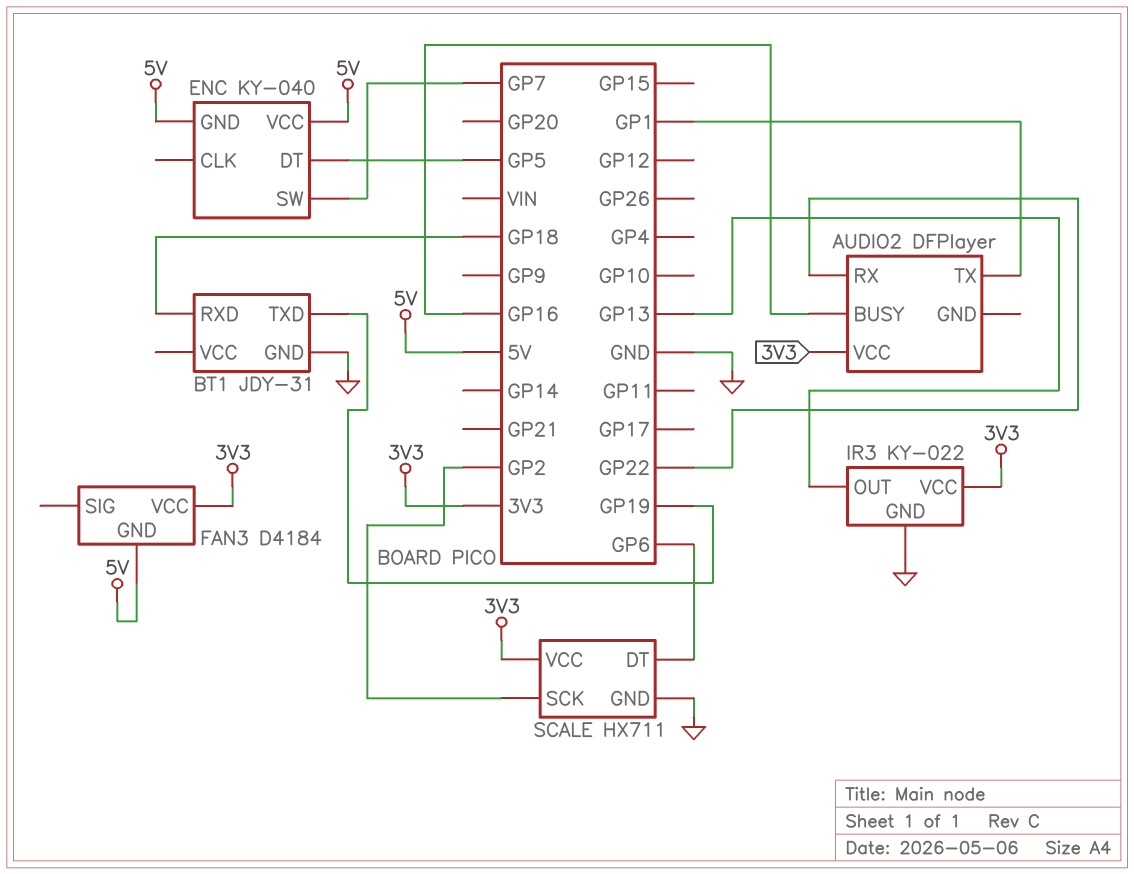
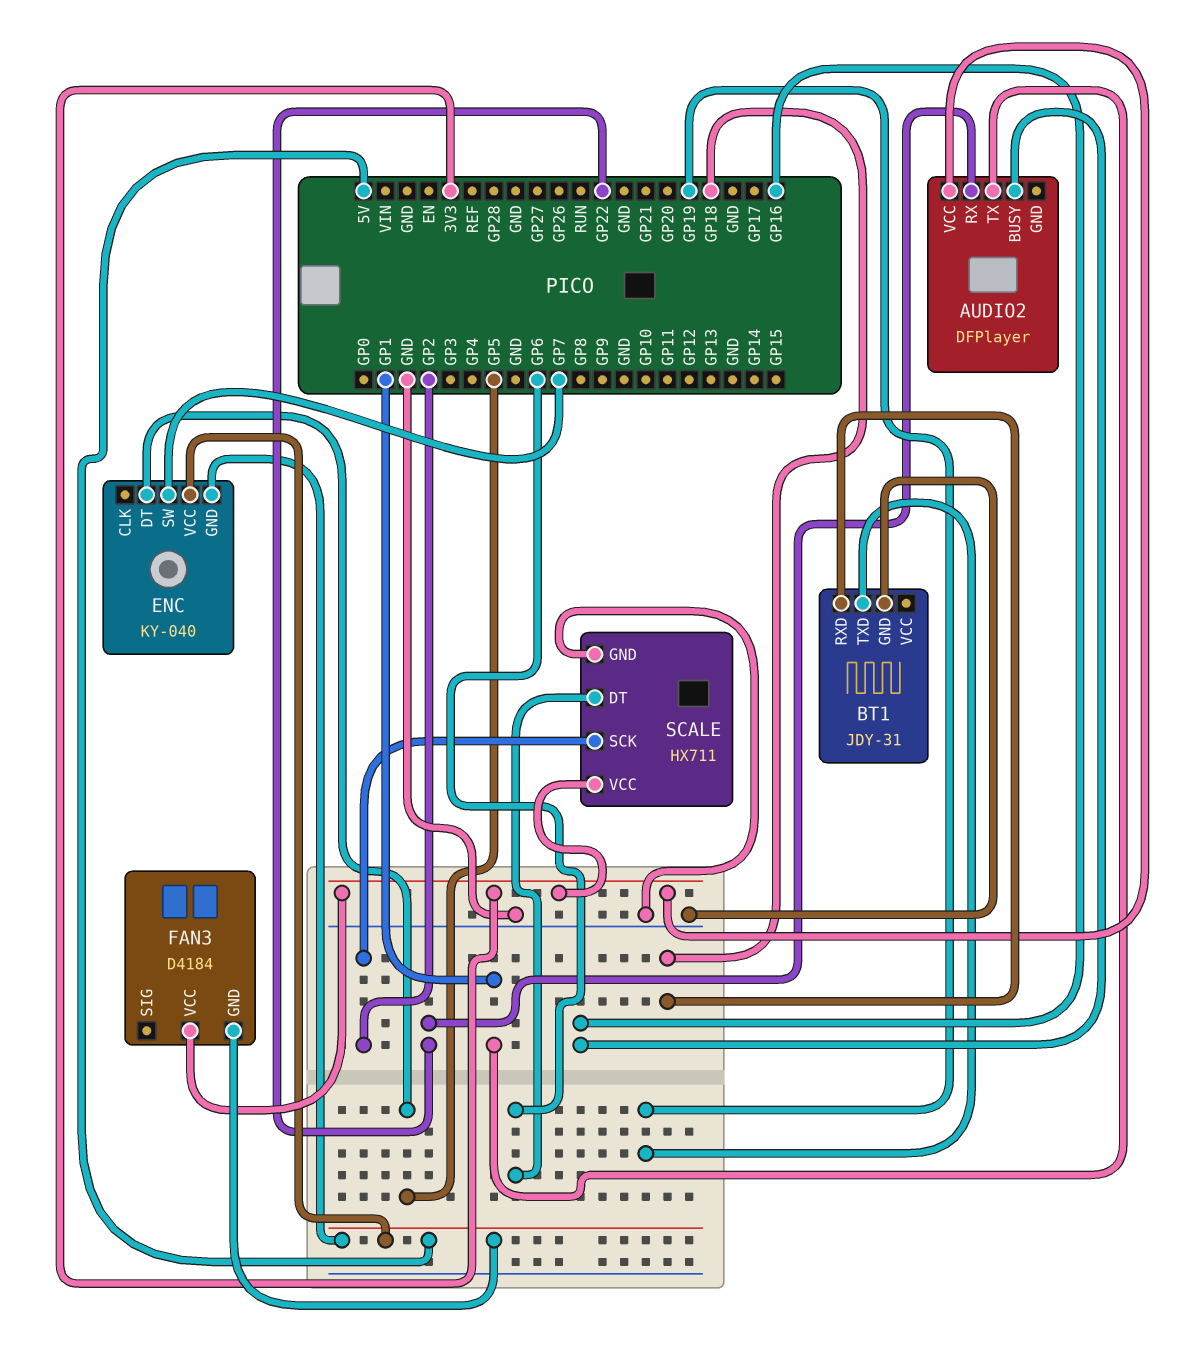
IR3: KY-022 -> none
IR3 pin GND: GND -> none
IR3 pin OUT: GP13 -> none
IR3 pin VCC: 3V3 -> none

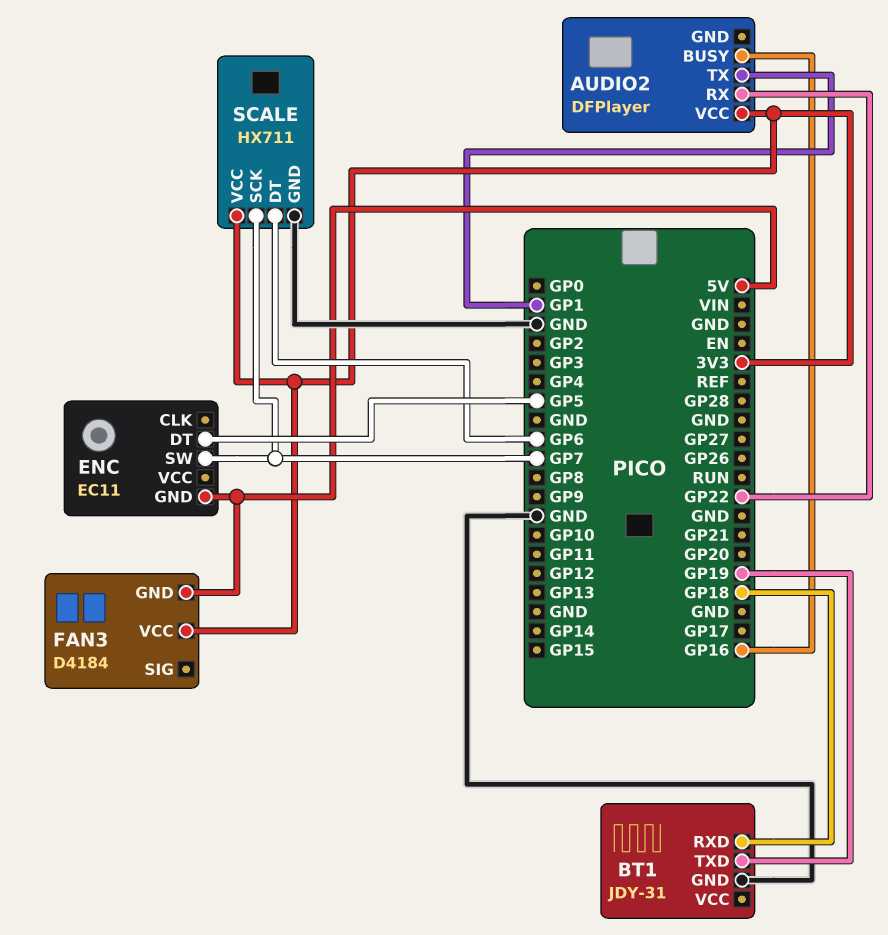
ENC: KY-040 -> EC11
ENC pin VCC: 5V -> none
SCALE pin SCK: GP2 -> GP7

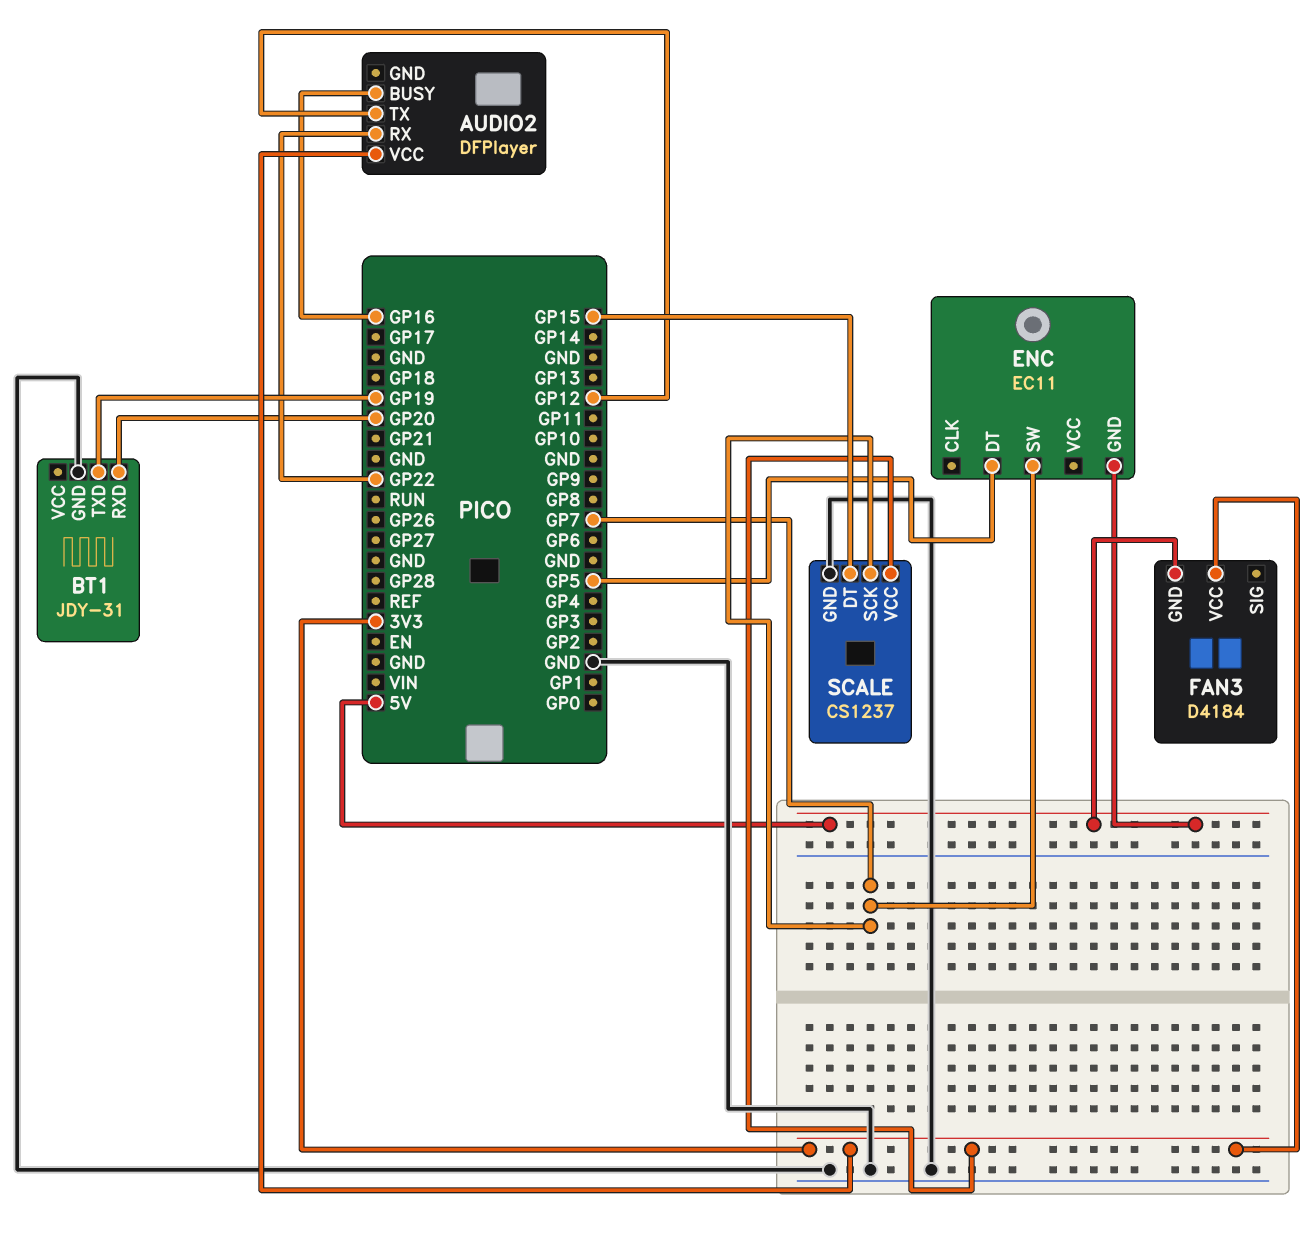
AUDIO2 pin TX: GP1 -> GP12
BT1 pin RXD: GP18 -> GP20
SCALE: HX711 -> CS1237
SCALE pin DT: GP6 -> GP15

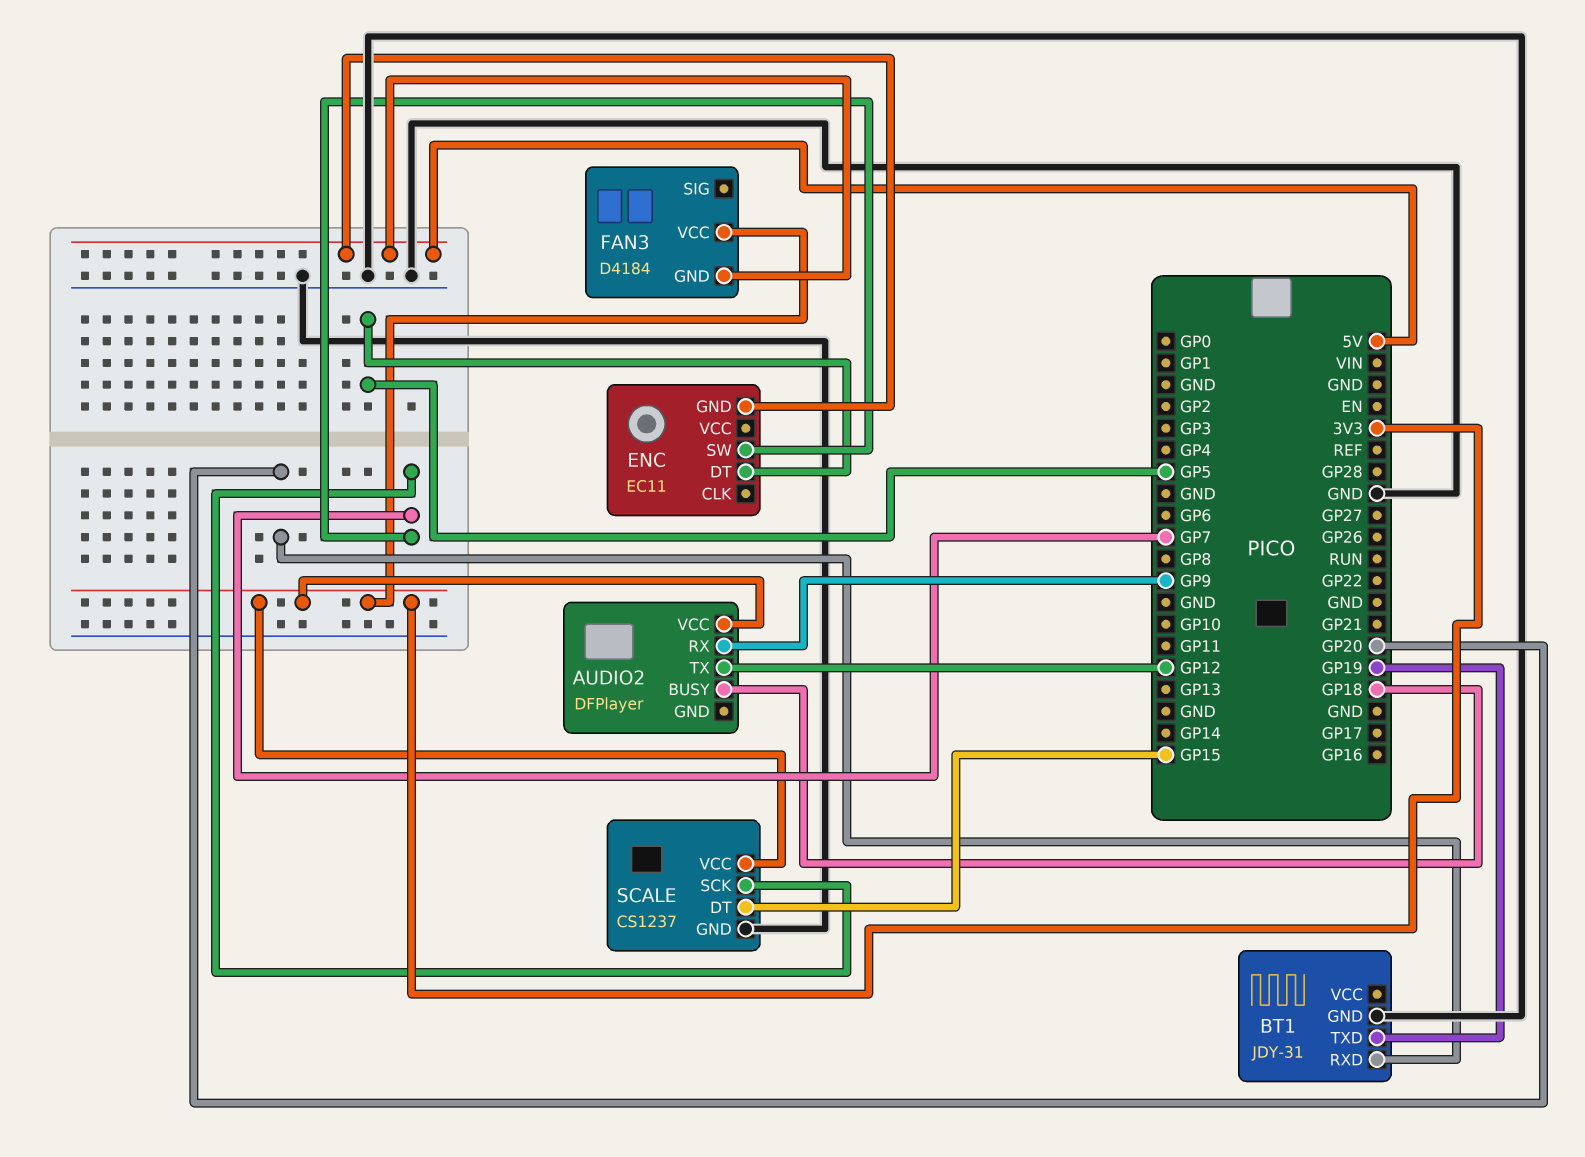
AUDIO2 pin BUSY: GP16 -> GP18
AUDIO2 pin RX: GP22 -> GP9

